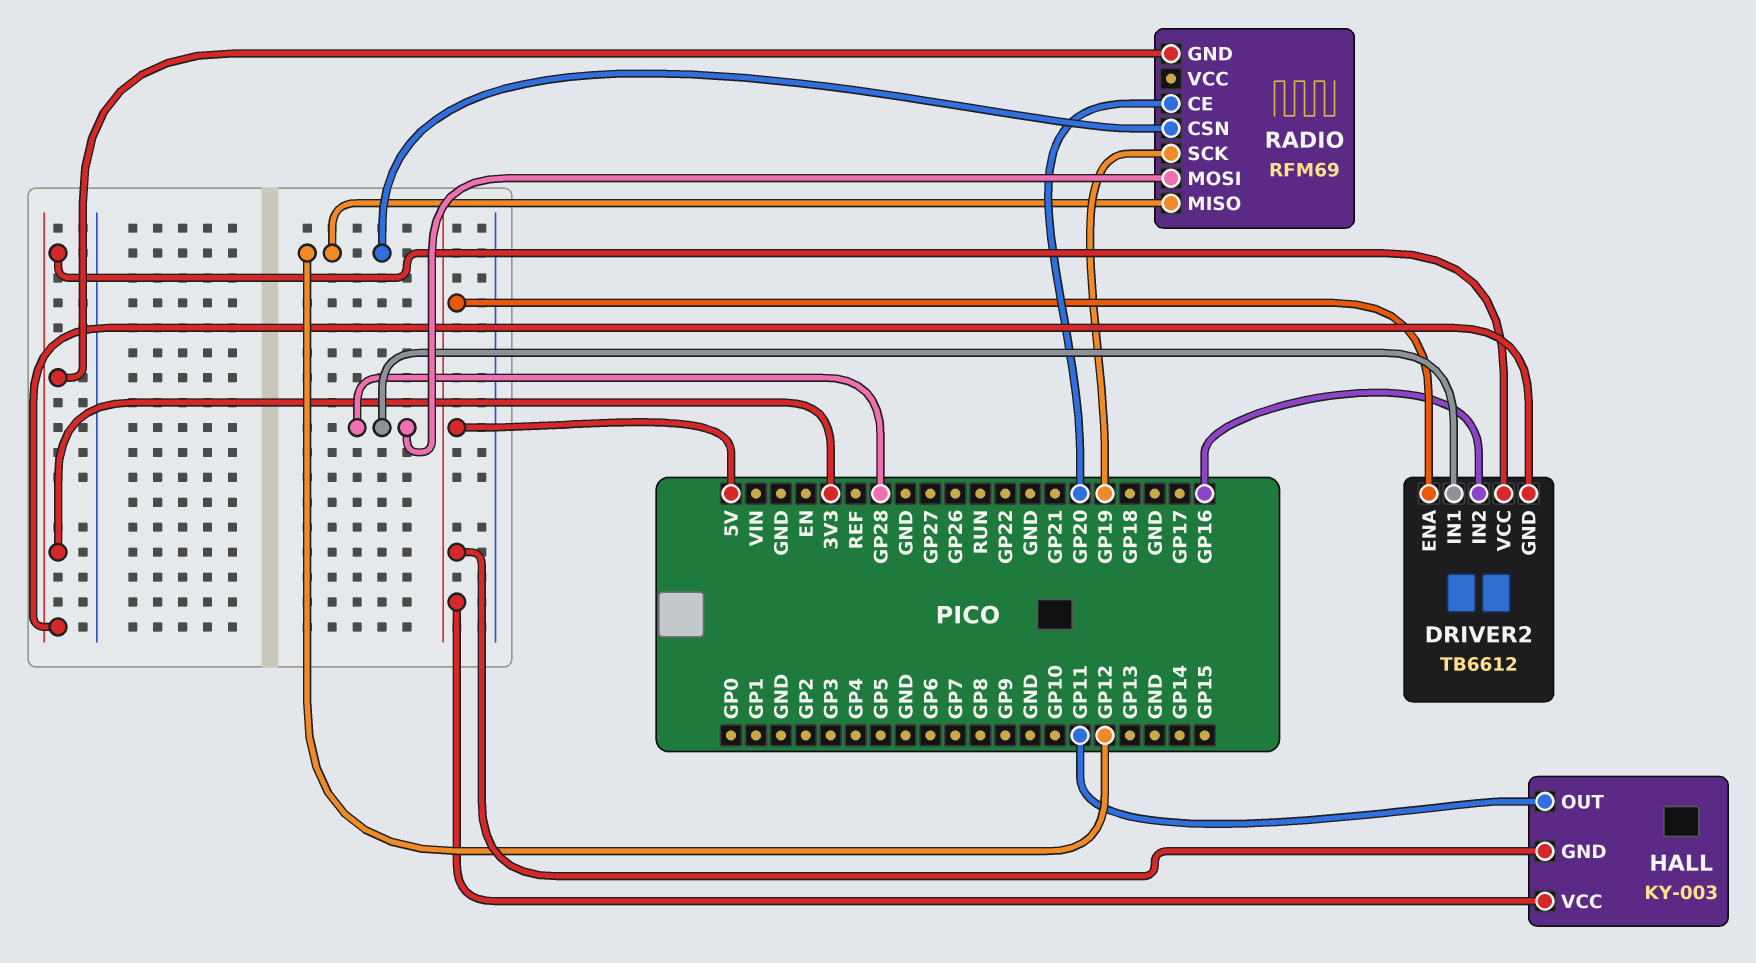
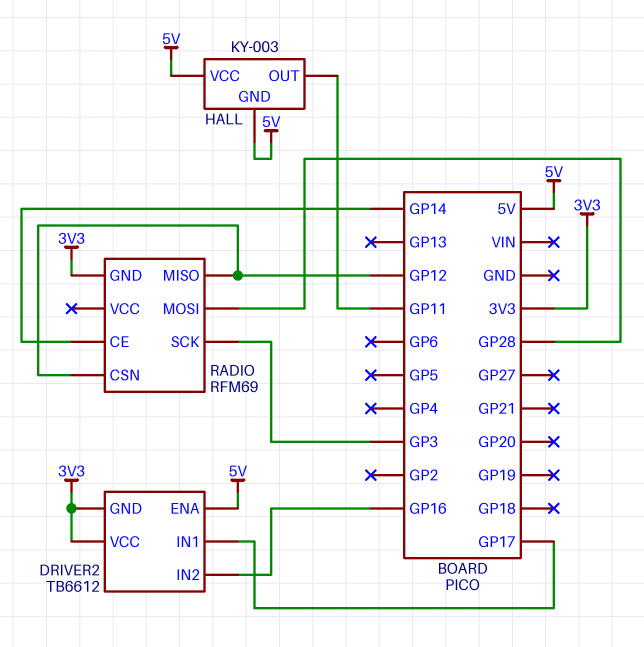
DRIVER2 pin IN1: GP28 -> GP17
RADIO pin CE: GP20 -> GP14
RADIO pin SCK: GP19 -> GP3

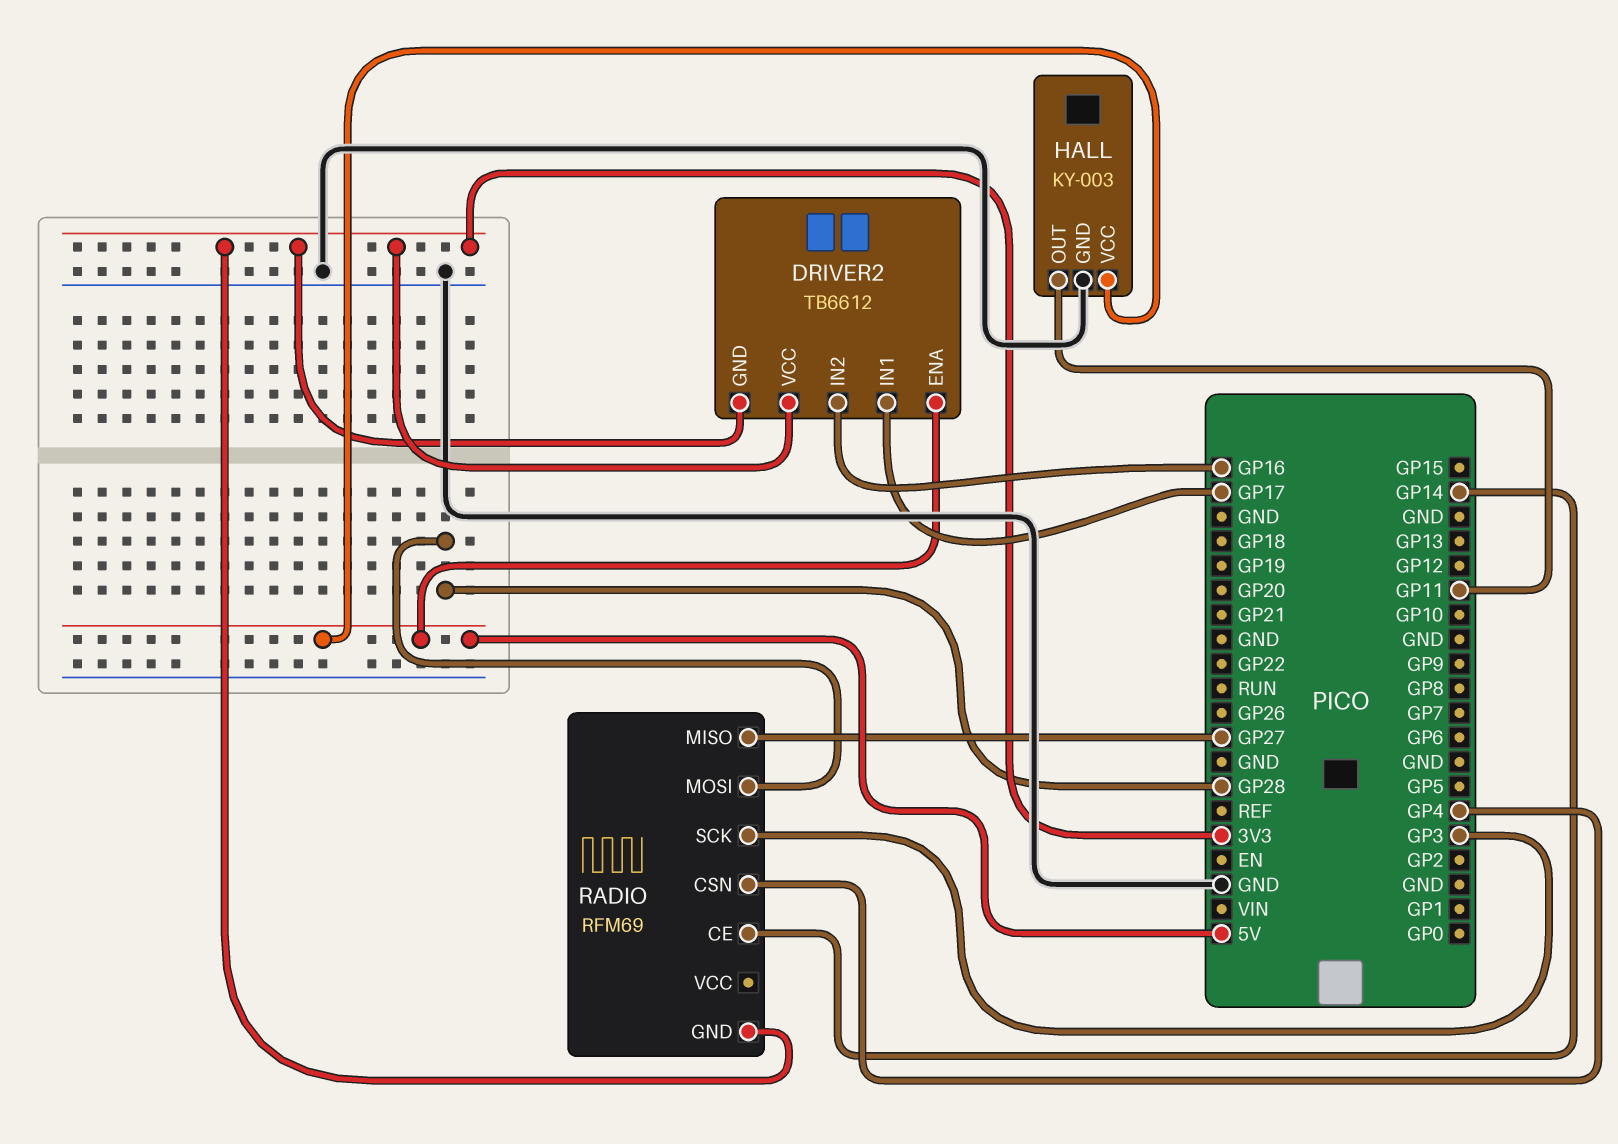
HALL pin GND: 5V -> GND
RADIO pin CSN: GP12 -> GP4
RADIO pin MISO: GP12 -> GP27

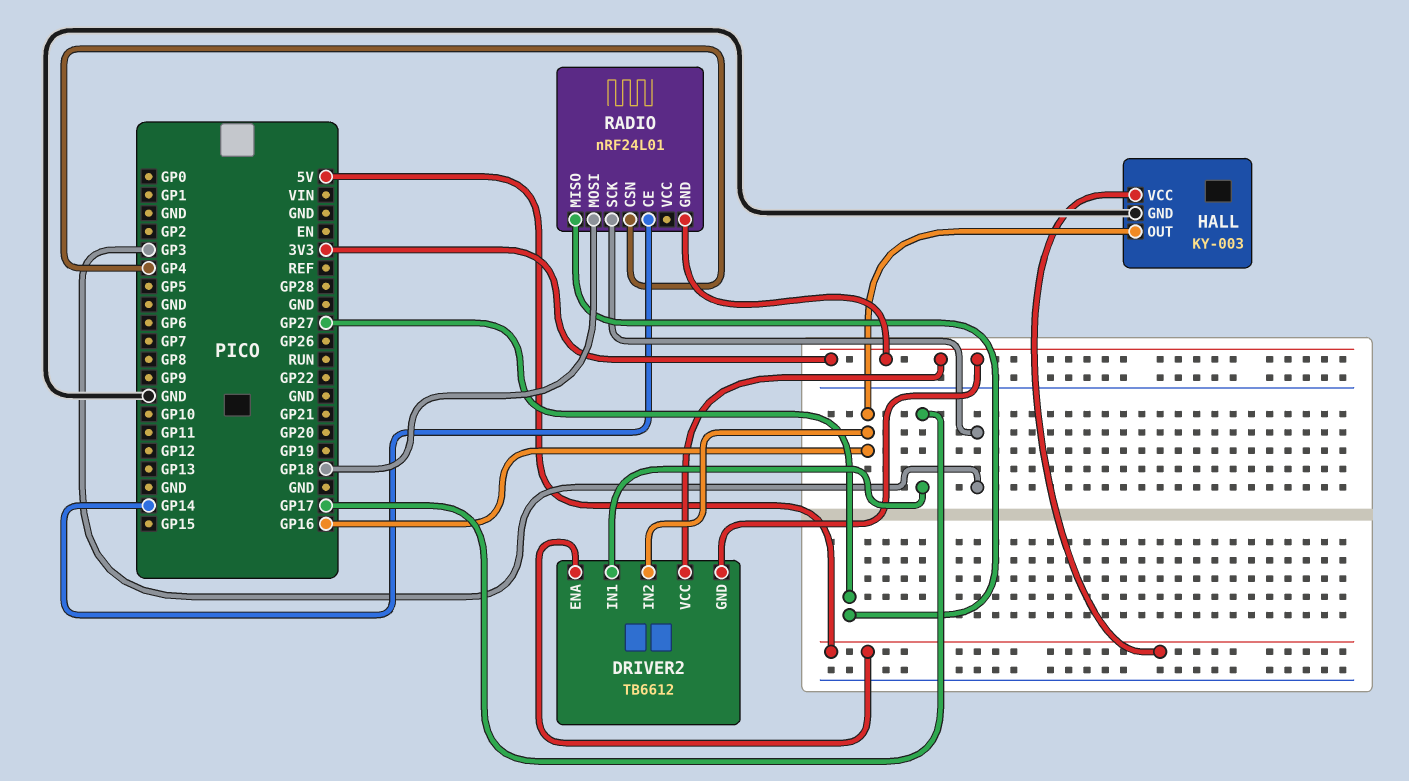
HALL pin OUT: GP11 -> GP16
RADIO: RFM69 -> nRF24L01
RADIO pin MOSI: GP28 -> GP18

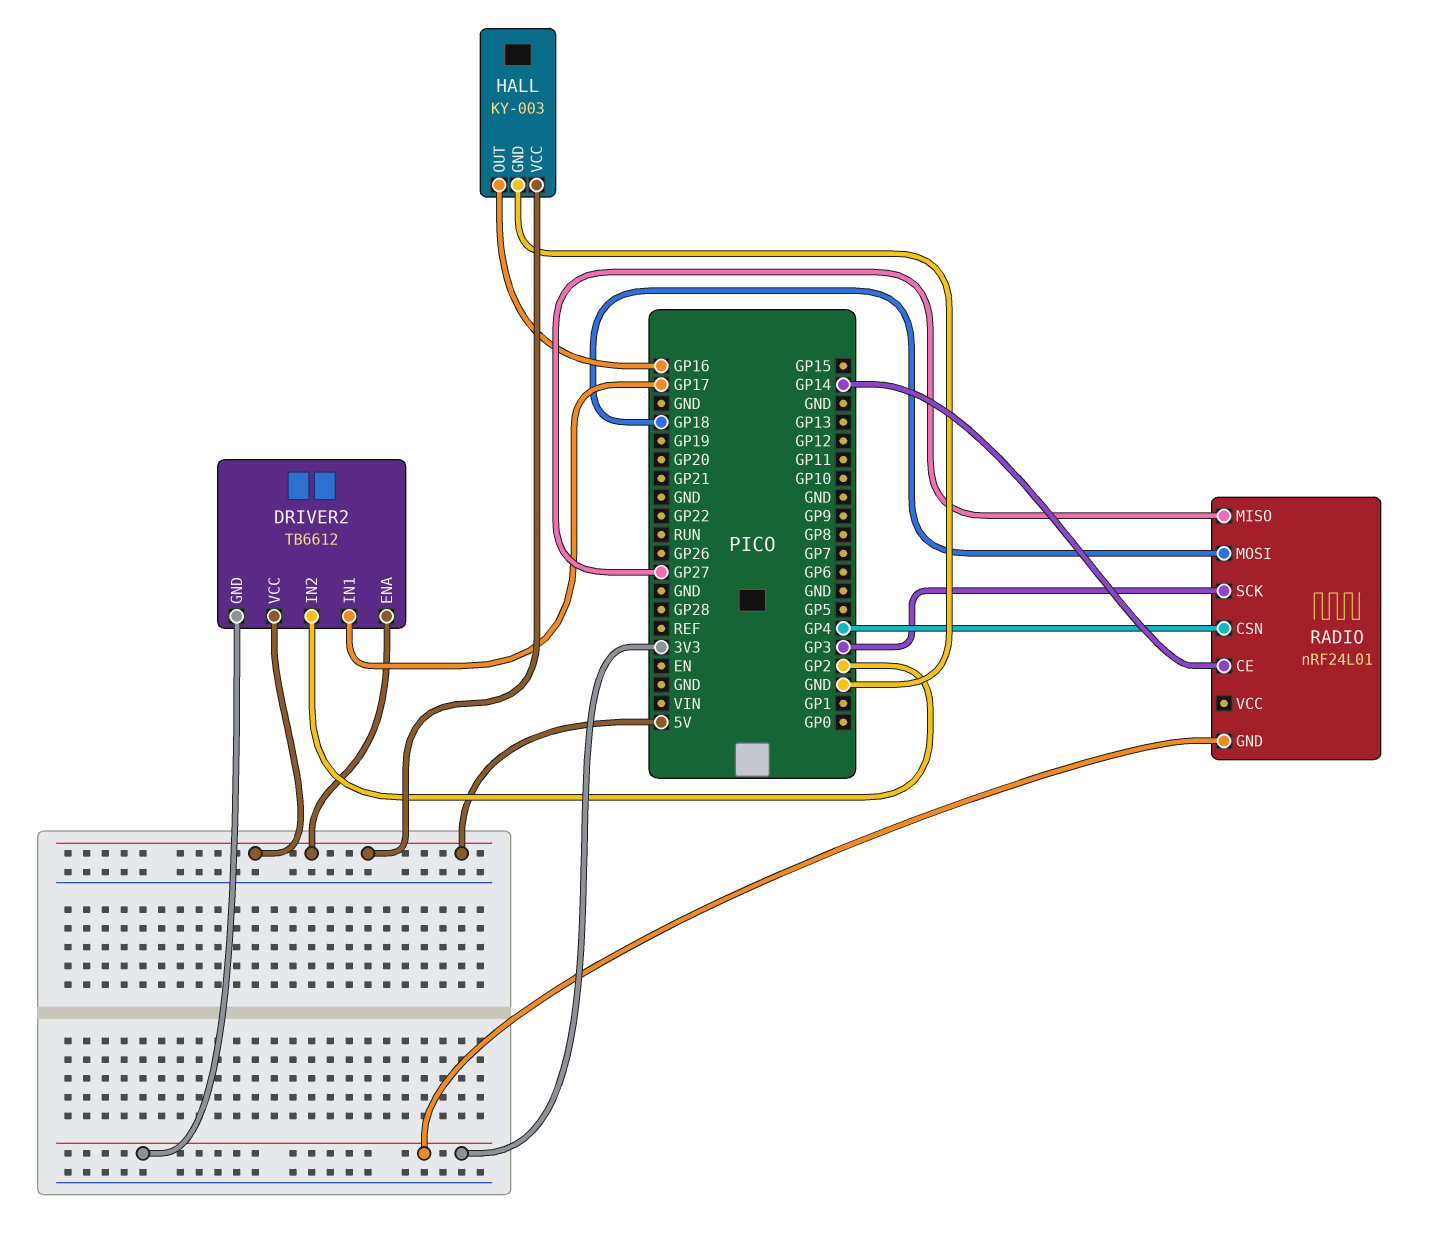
DRIVER2 pin IN2: GP16 -> GP2
DRIVER2 pin VCC: 3V3 -> 5V

